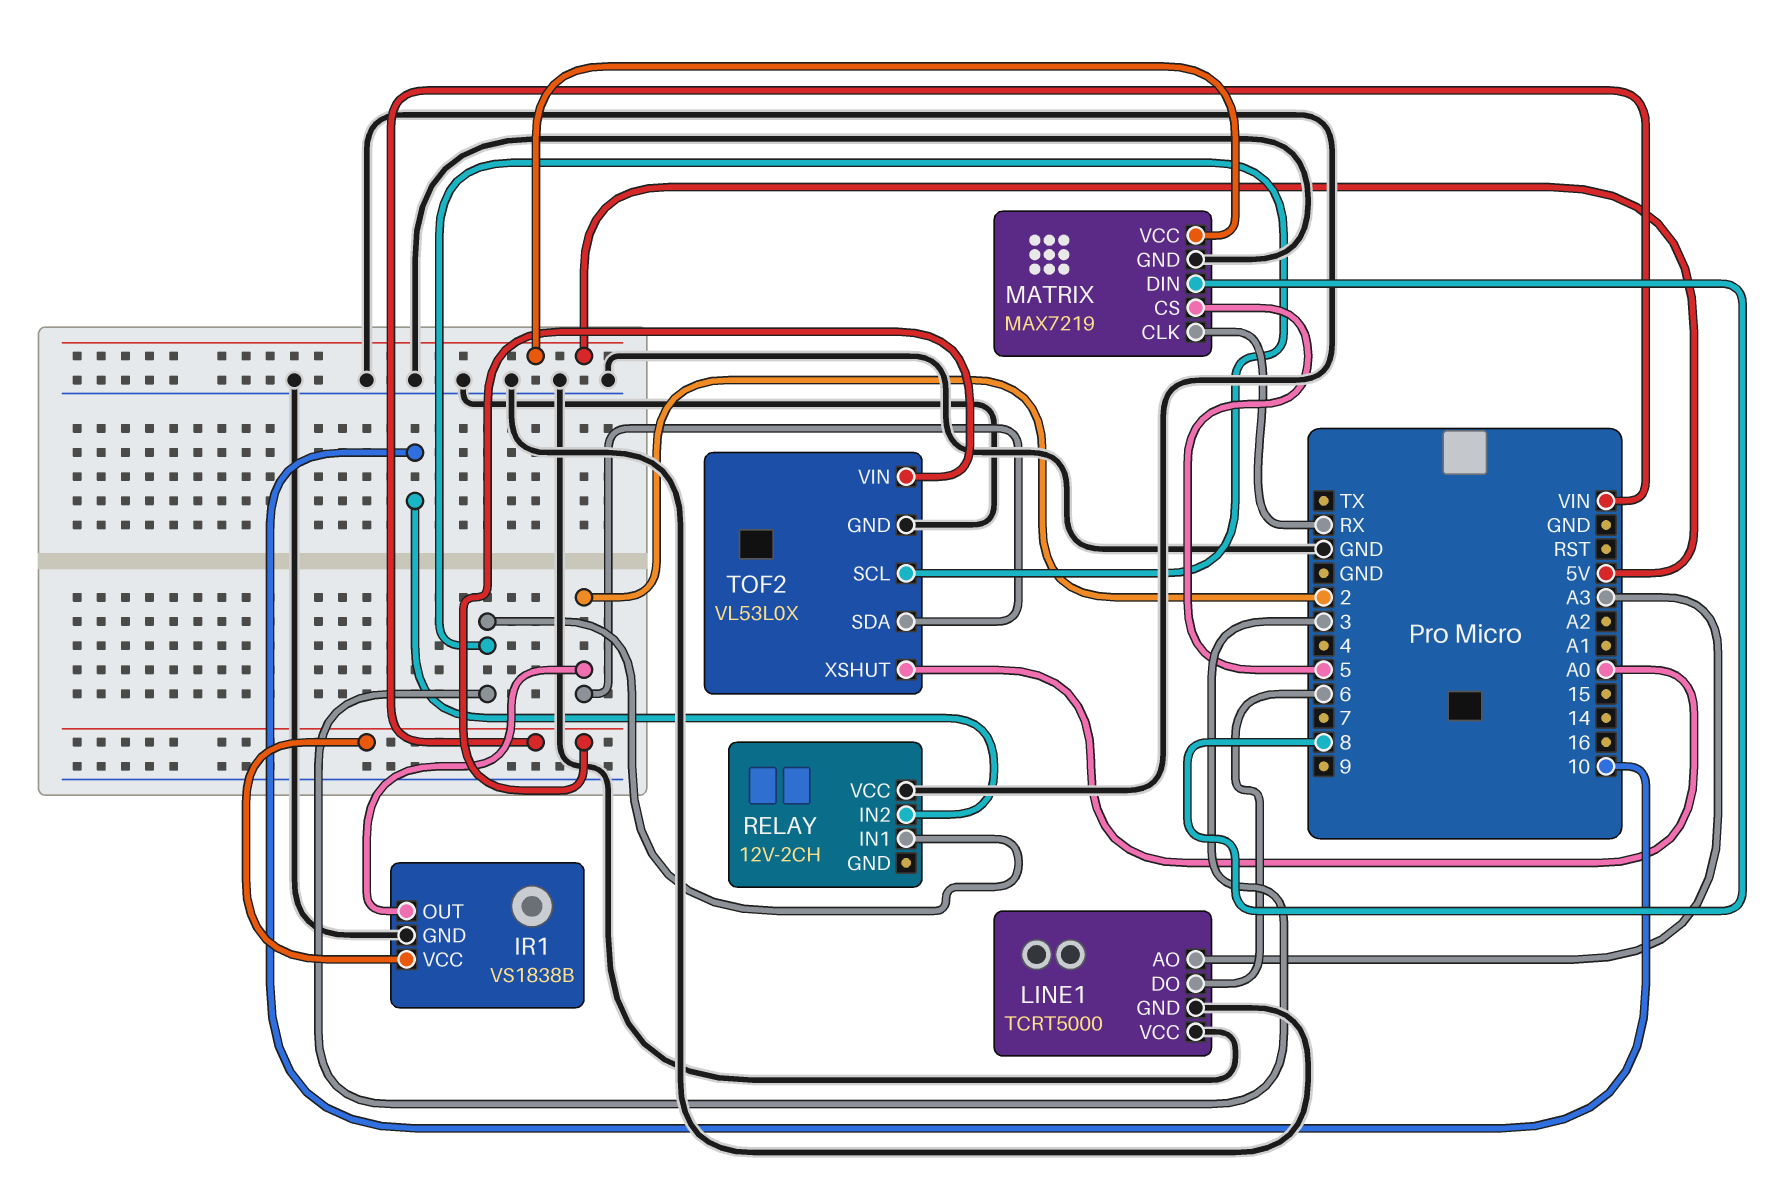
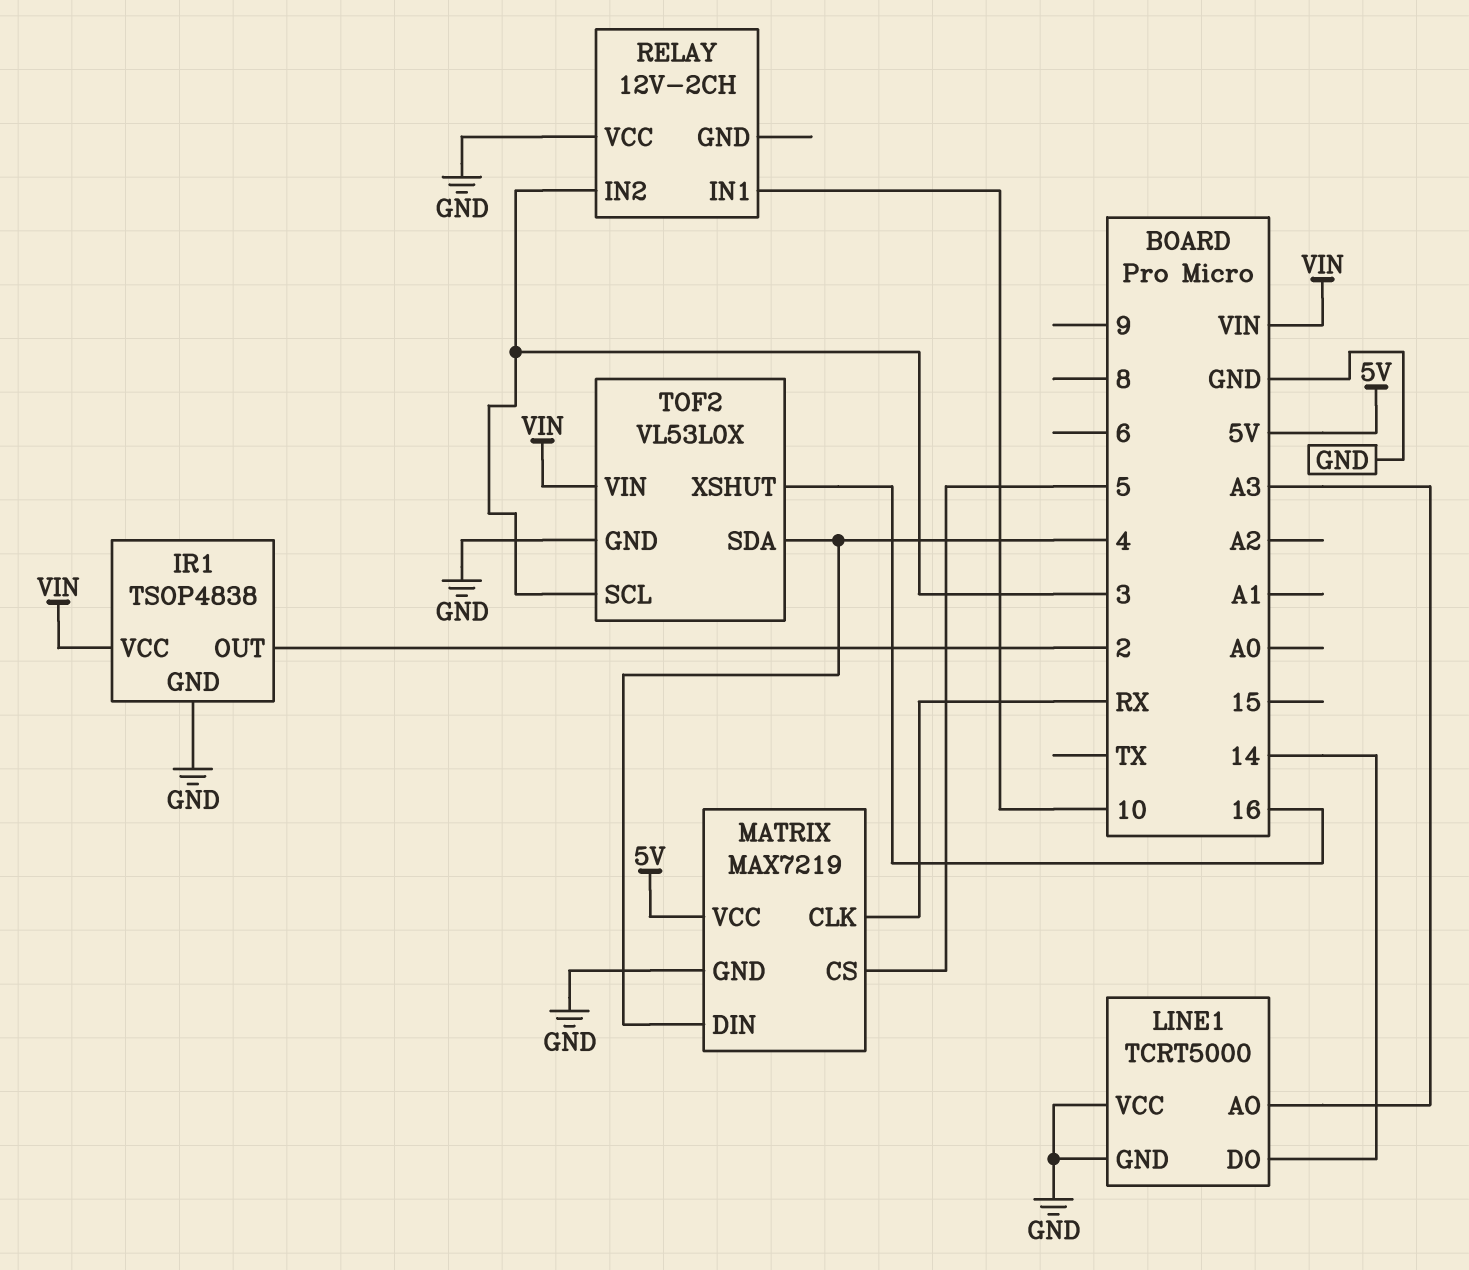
IR1: VS1838B -> TSOP4838
LINE1 pin DO: 6 -> 14
MATRIX pin DIN: 8 -> 4
RELAY pin IN1: 3 -> 10
RELAY pin IN2: 10 -> 3
TOF2 pin SDA: 2 -> 4
TOF2 pin XSHUT: A0 -> 16

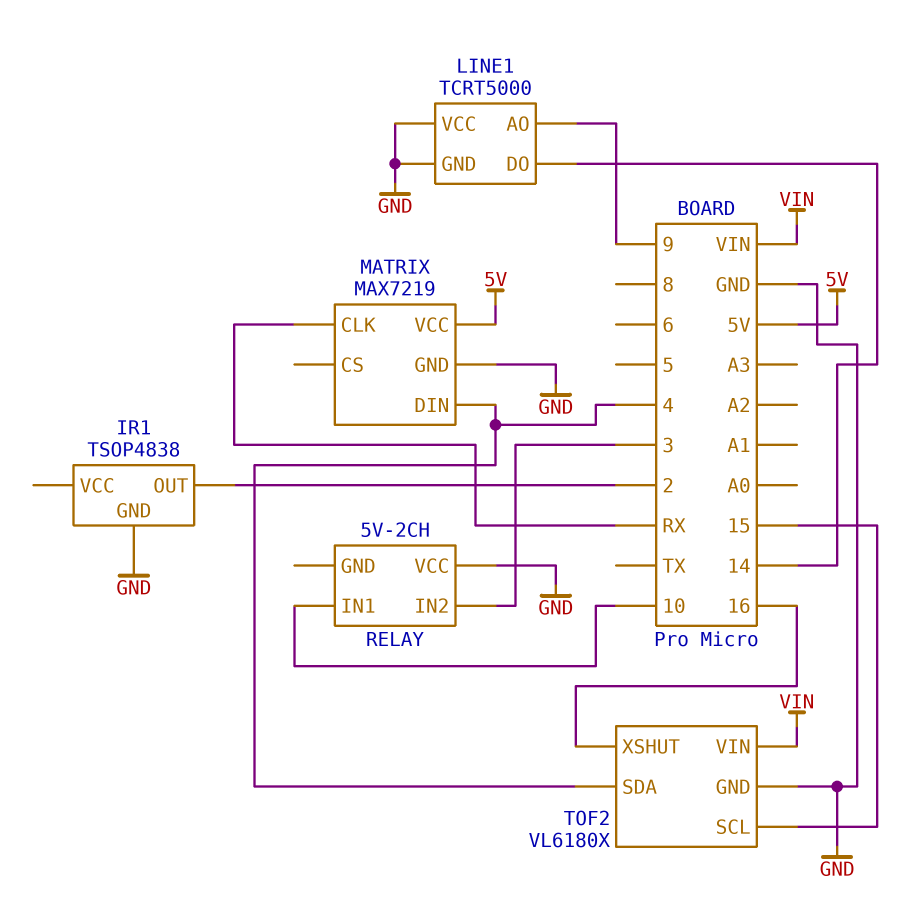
IR1 pin VCC: VIN -> none
LINE1 pin AO: A3 -> 9
MATRIX pin CS: 5 -> none
RELAY: 12V-2CH -> 5V-2CH
TOF2: VL53L0X -> VL6180X
TOF2 pin SCL: 3 -> 15

